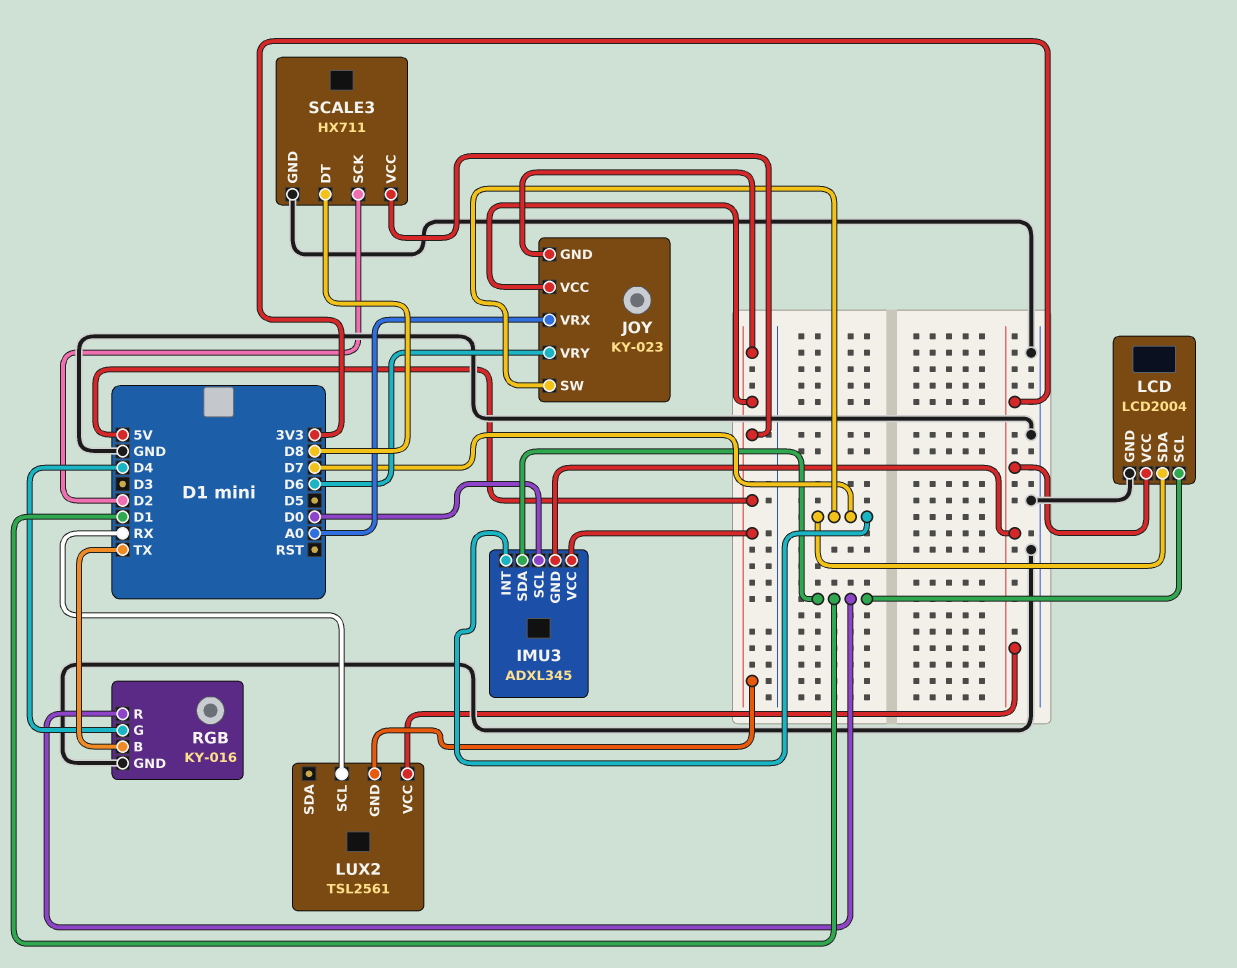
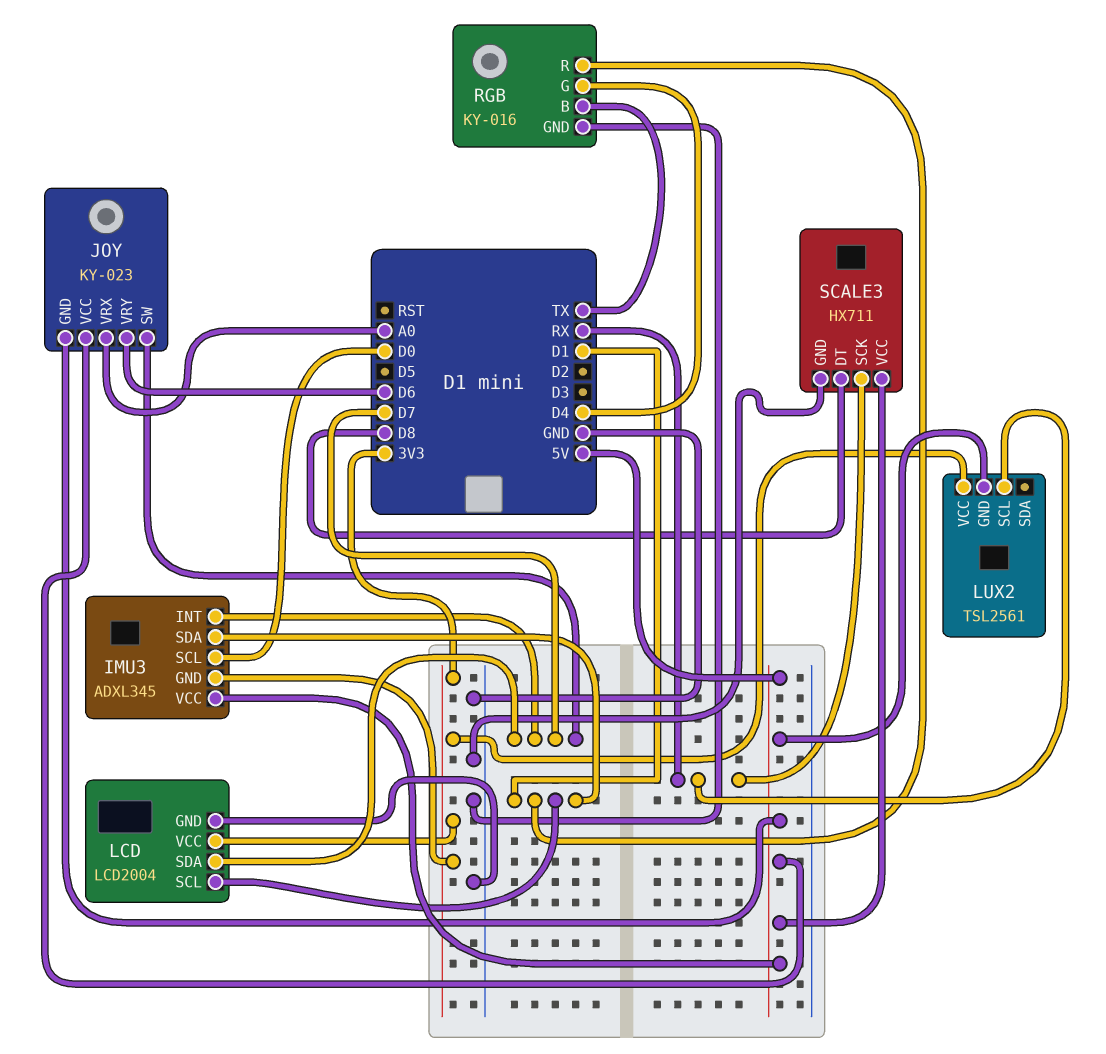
SCALE3 pin SCK: D2 -> RX

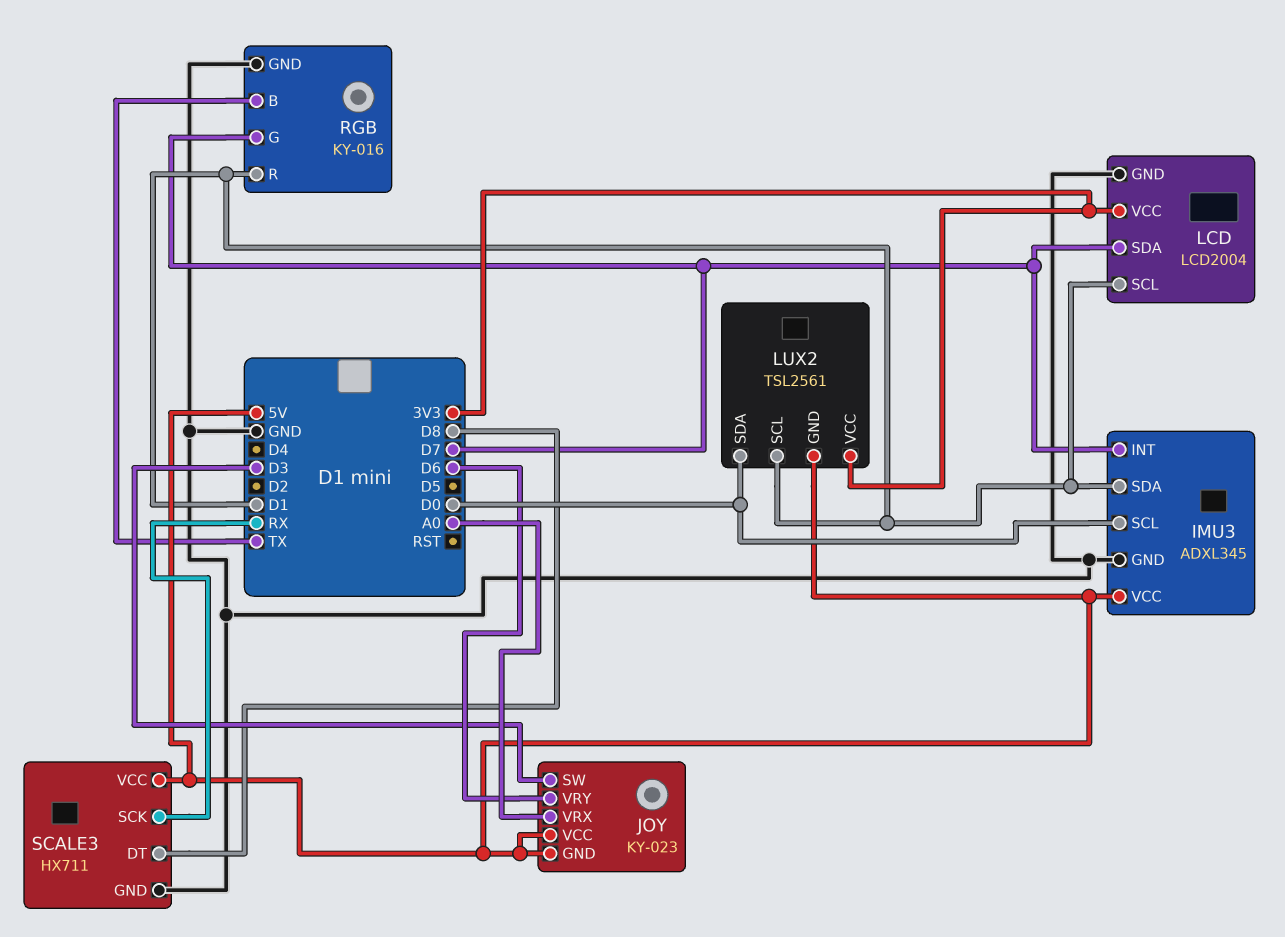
IMU3 pin GND: 3V3 -> GND
JOY pin SW: D7 -> D3
LUX2 pin SCL: RX -> D1
LUX2 pin SDA: none -> D0
RGB pin G: D4 -> D7

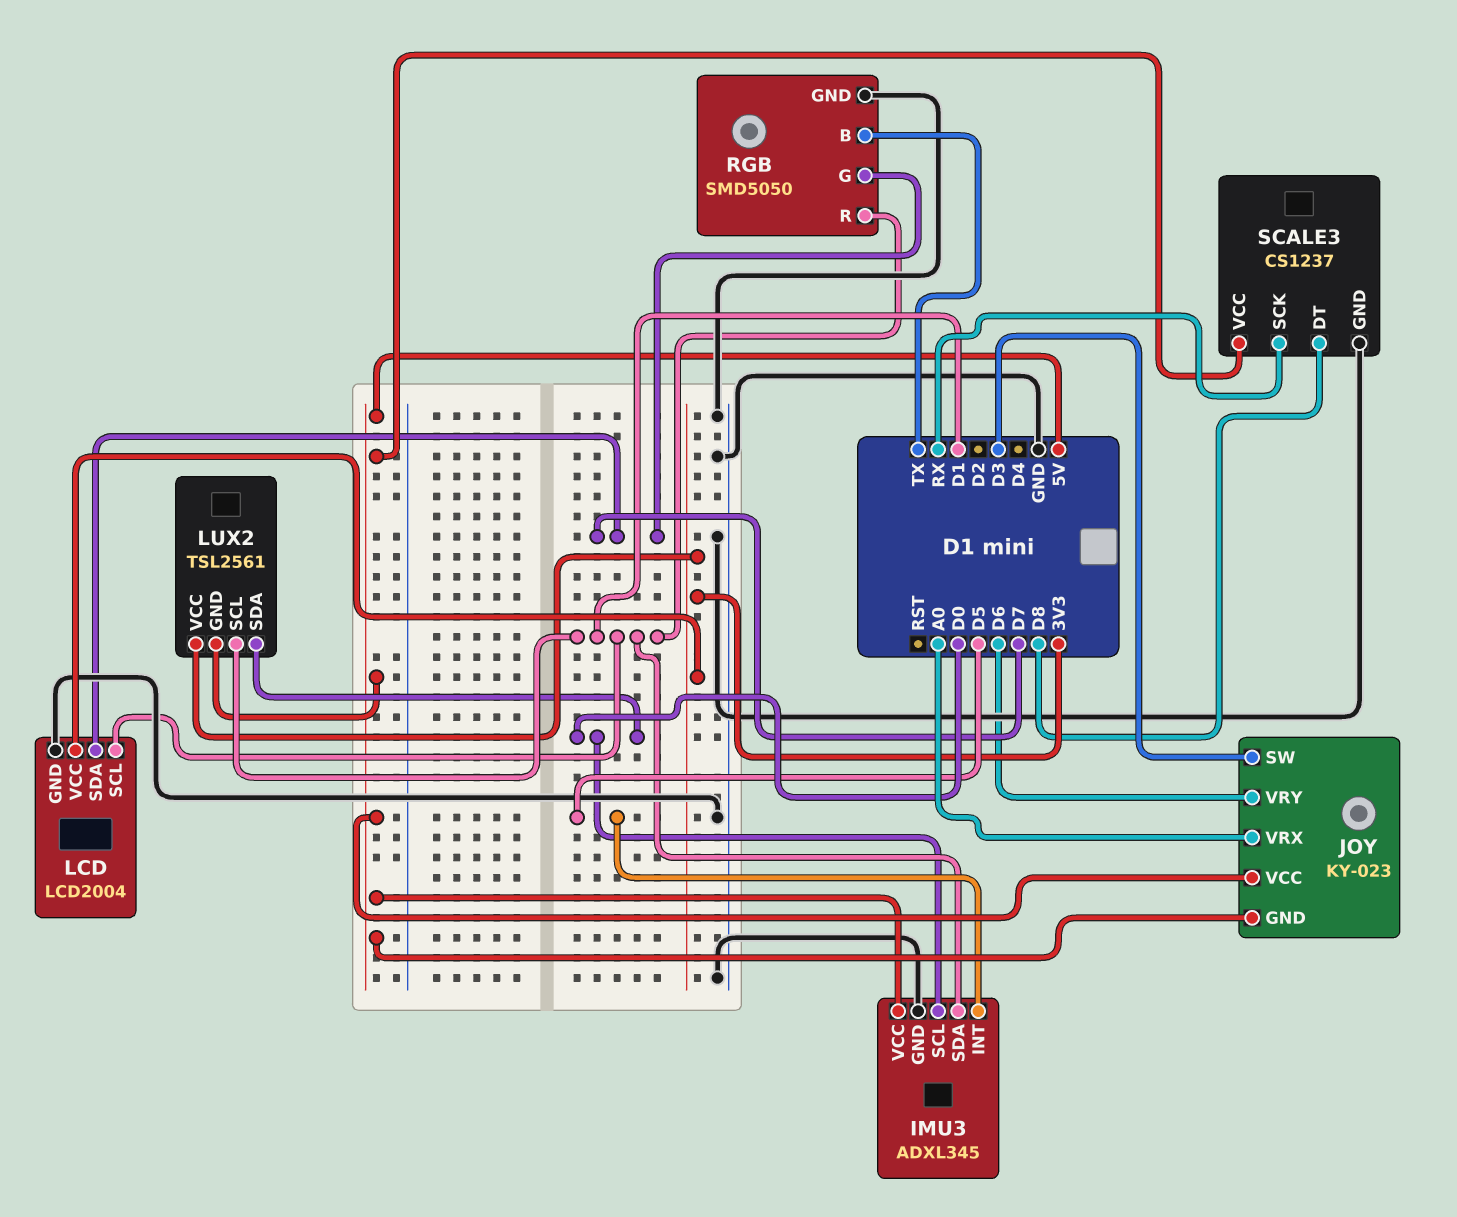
IMU3 pin INT: D7 -> D5
RGB: KY-016 -> SMD5050
SCALE3: HX711 -> CS1237

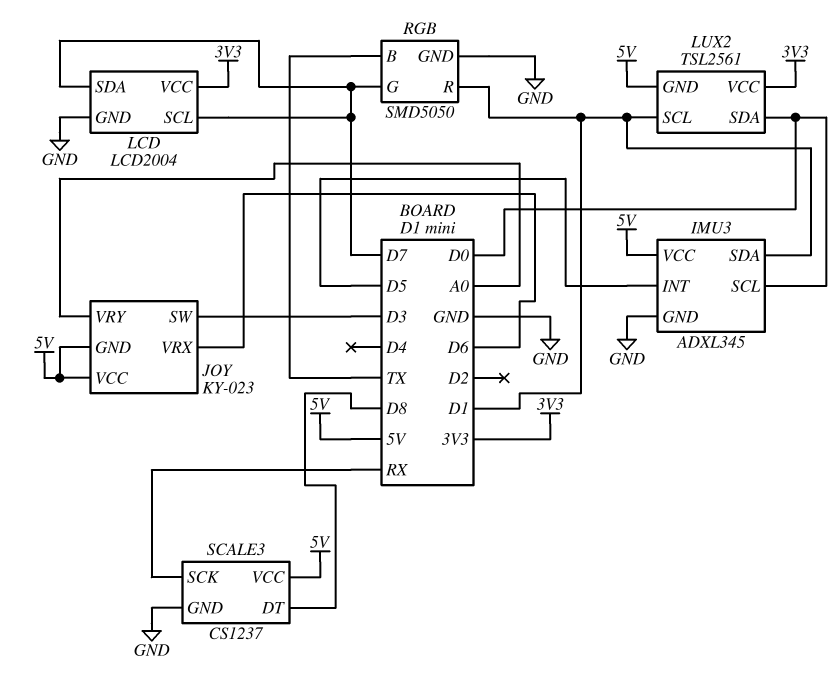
JOY pin VRX: A0 -> D6
JOY pin VRY: D6 -> A0
LCD pin SCL: D1 -> D7

